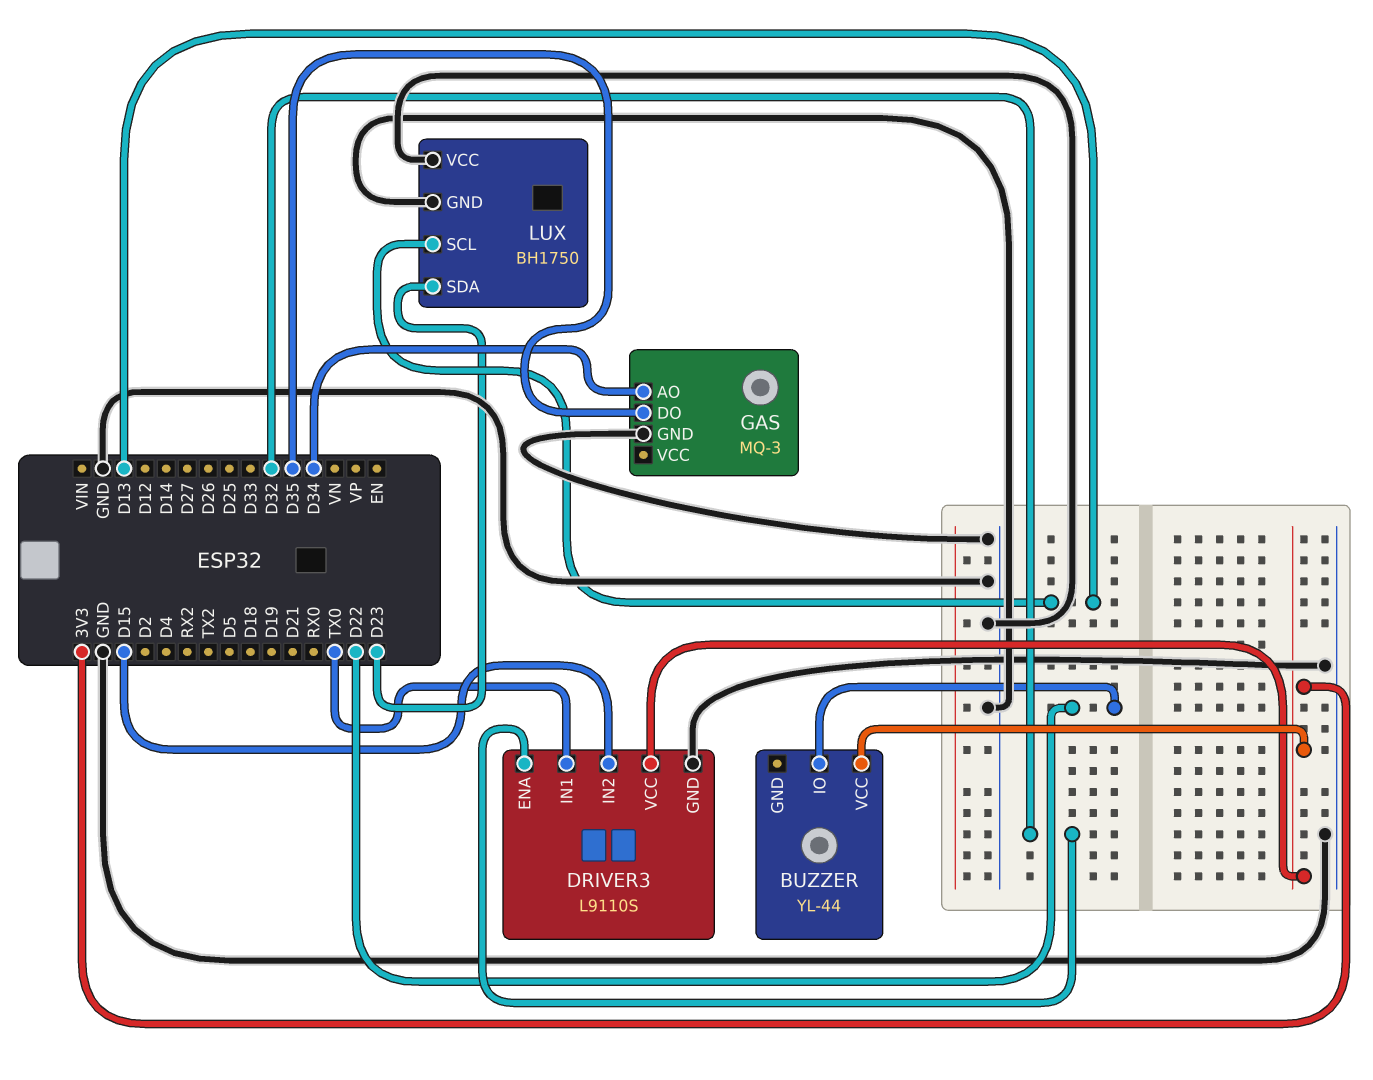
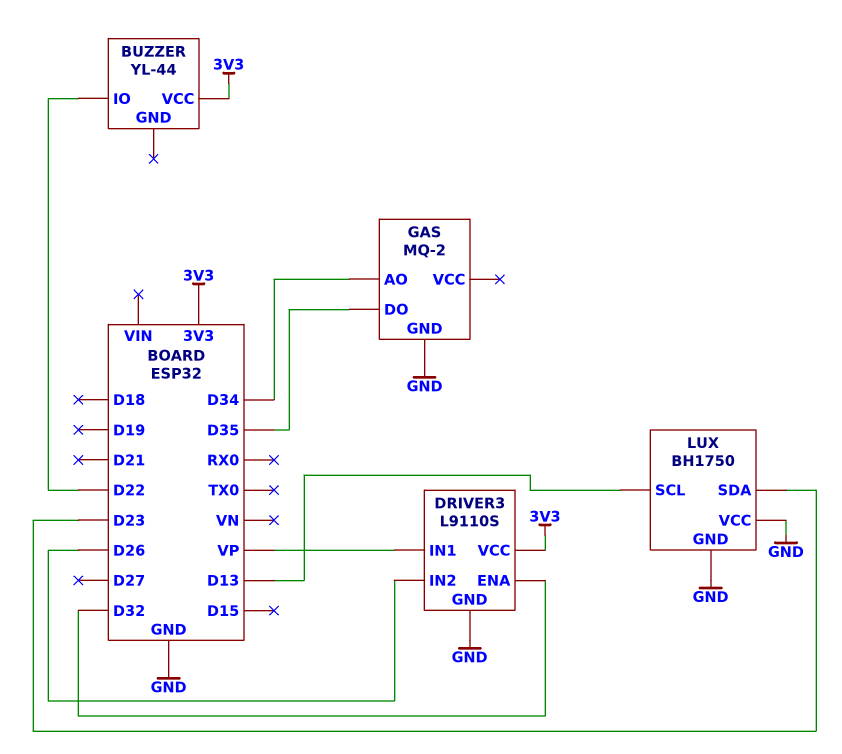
DRIVER3 pin IN1: TX0 -> VP
DRIVER3 pin IN2: D15 -> D26
GAS: MQ-3 -> MQ-2

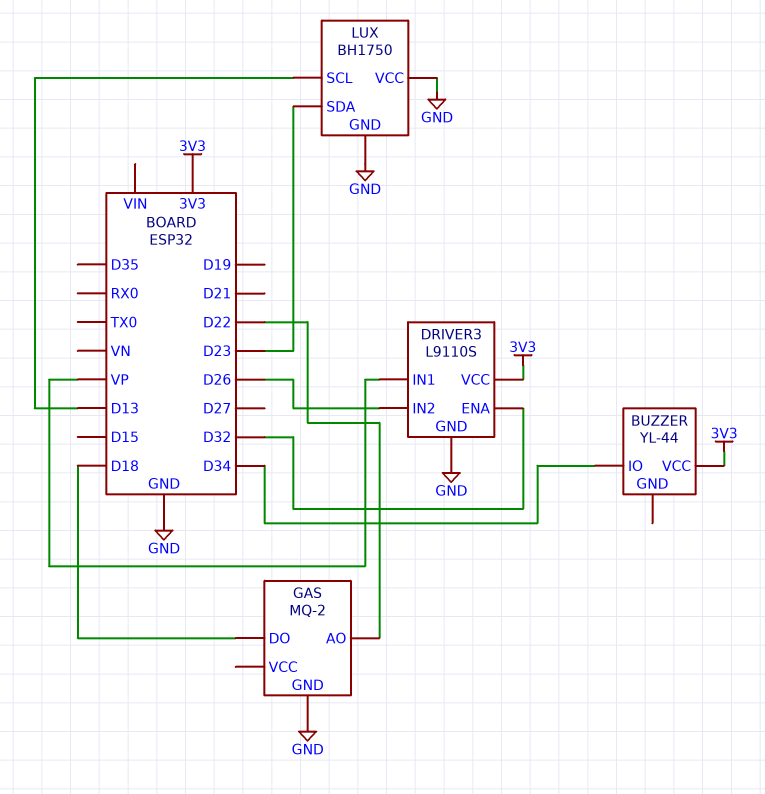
BUZZER pin IO: D22 -> D34
GAS pin AO: D34 -> D22
GAS pin DO: D35 -> D18

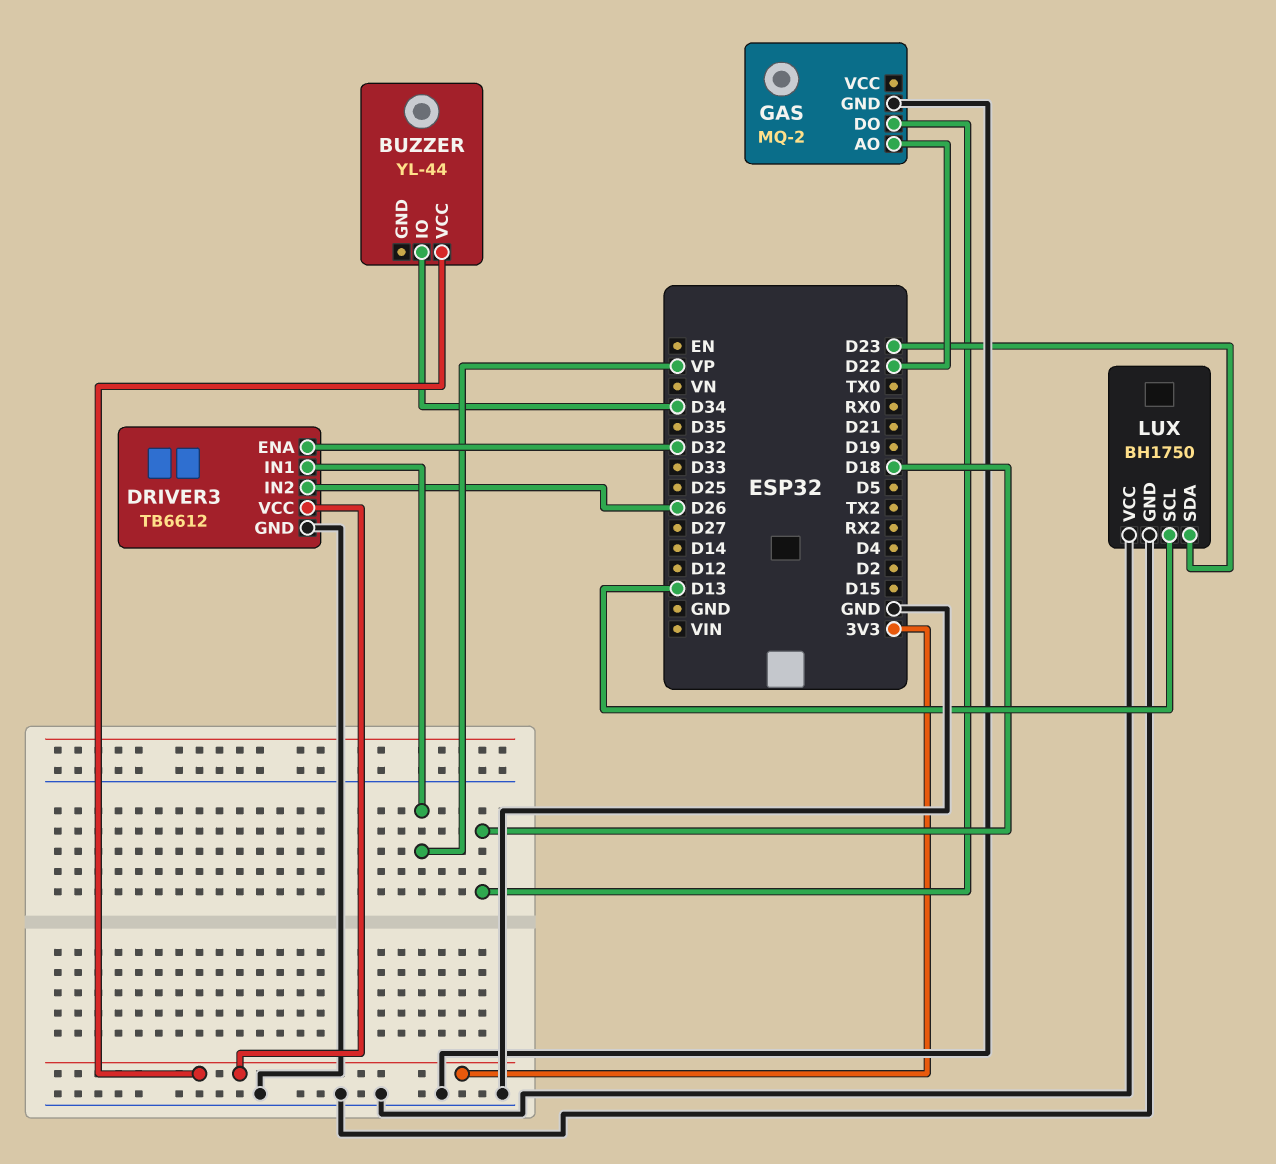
DRIVER3: L9110S -> TB6612

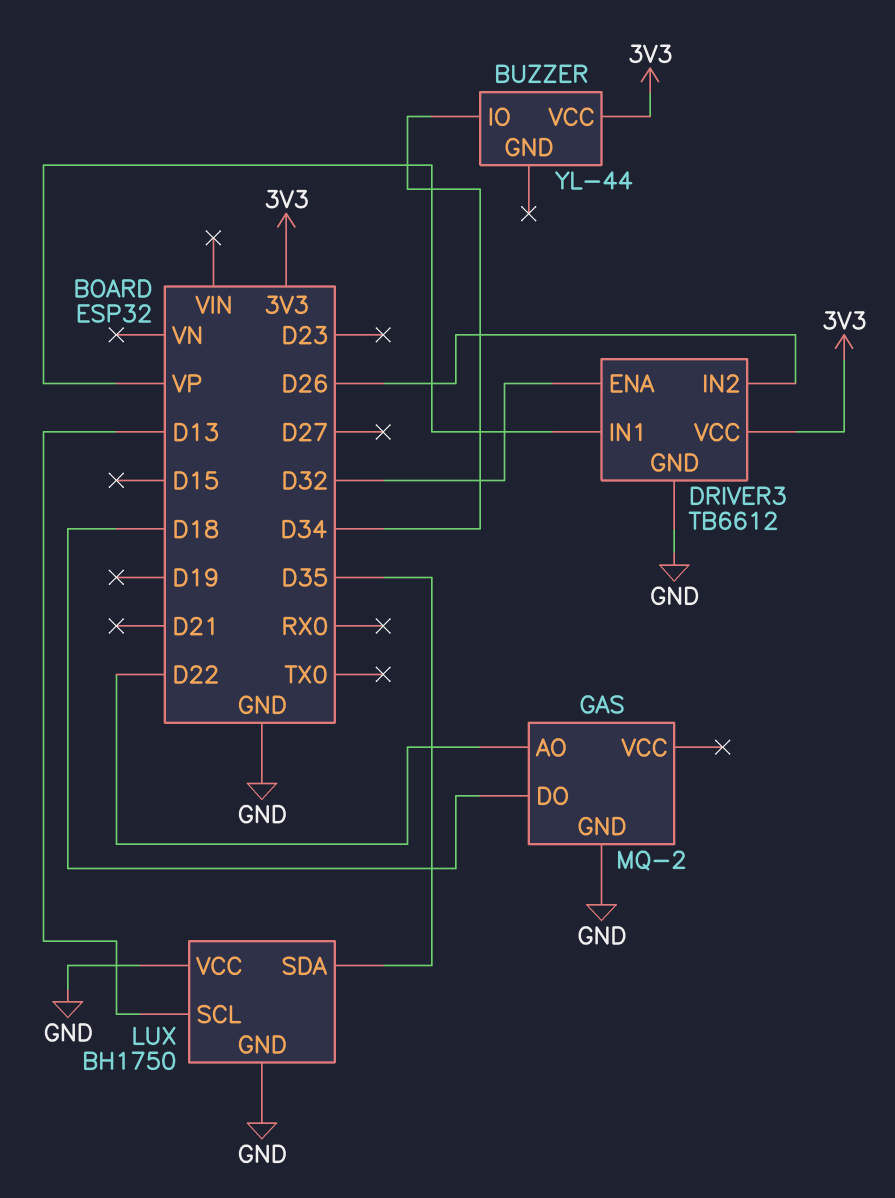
LUX pin SDA: D23 -> D35

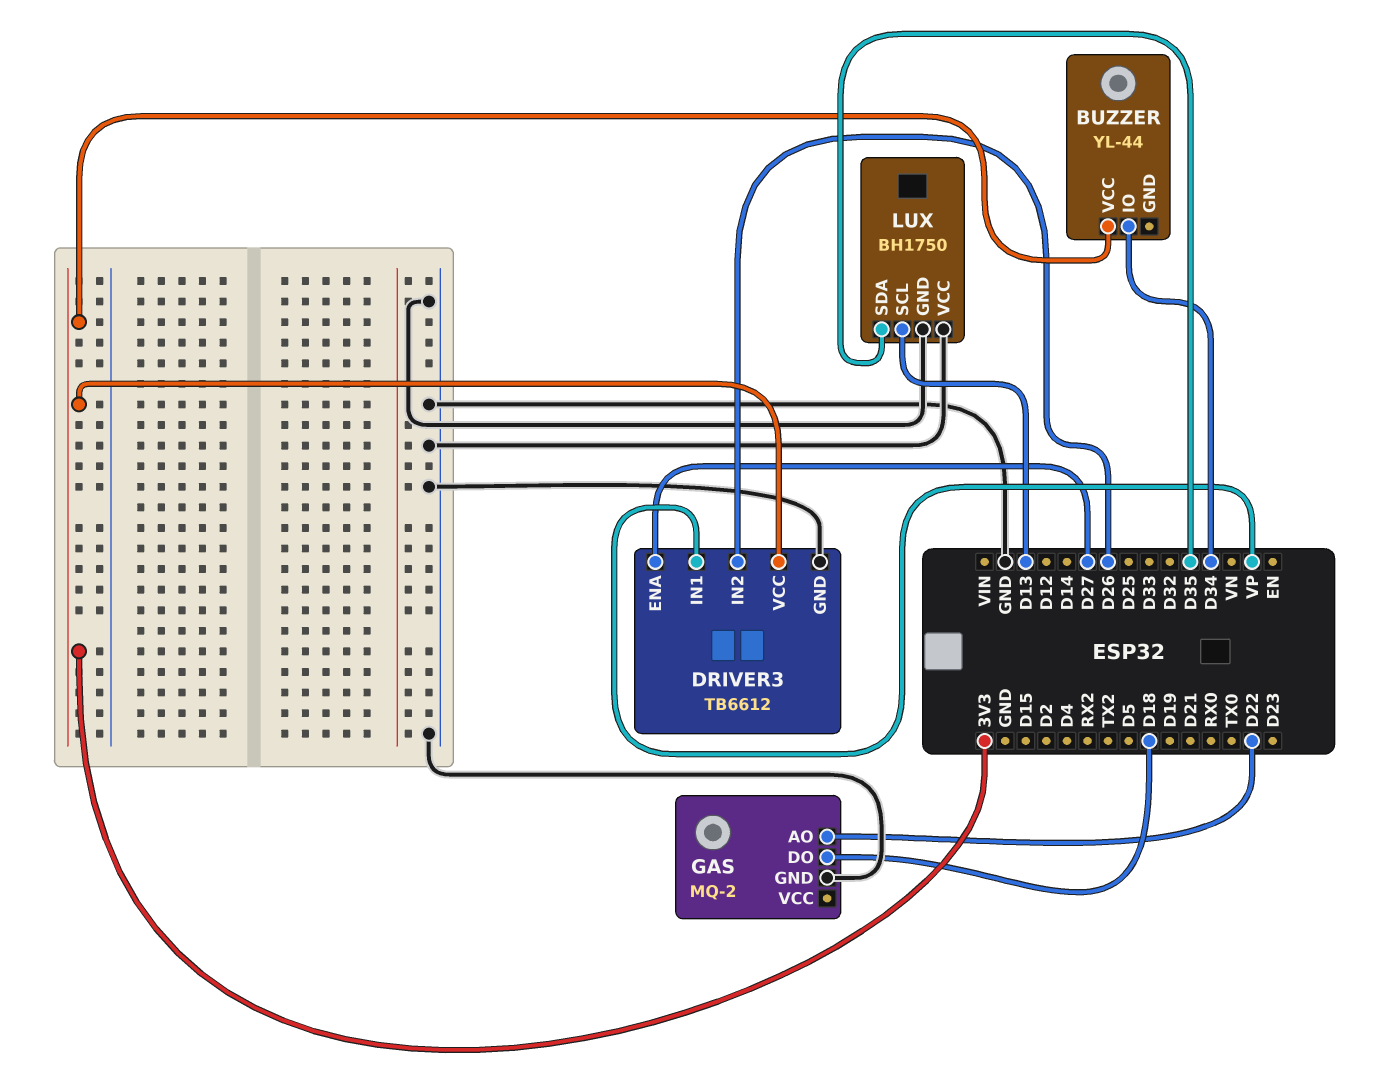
DRIVER3 pin ENA: D32 -> D27

